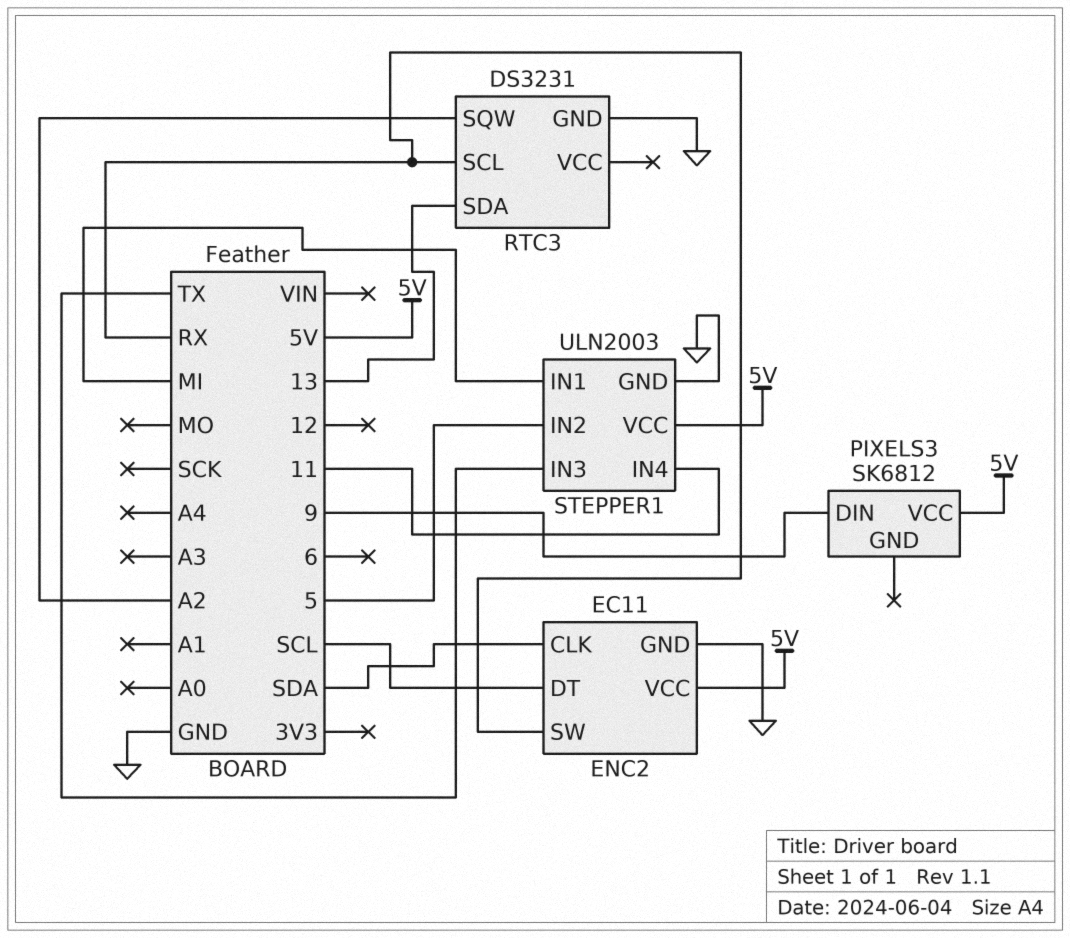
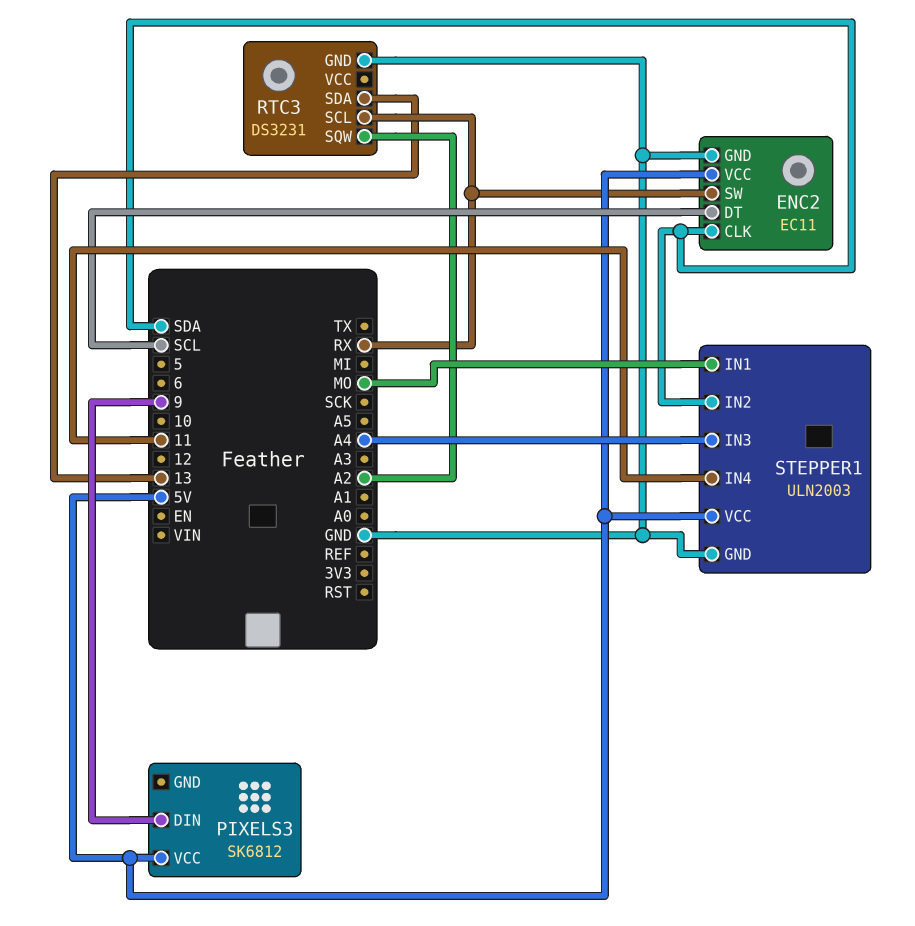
STEPPER1 pin IN1: MI -> MO
STEPPER1 pin IN2: 5 -> SDA
STEPPER1 pin IN3: TX -> A4

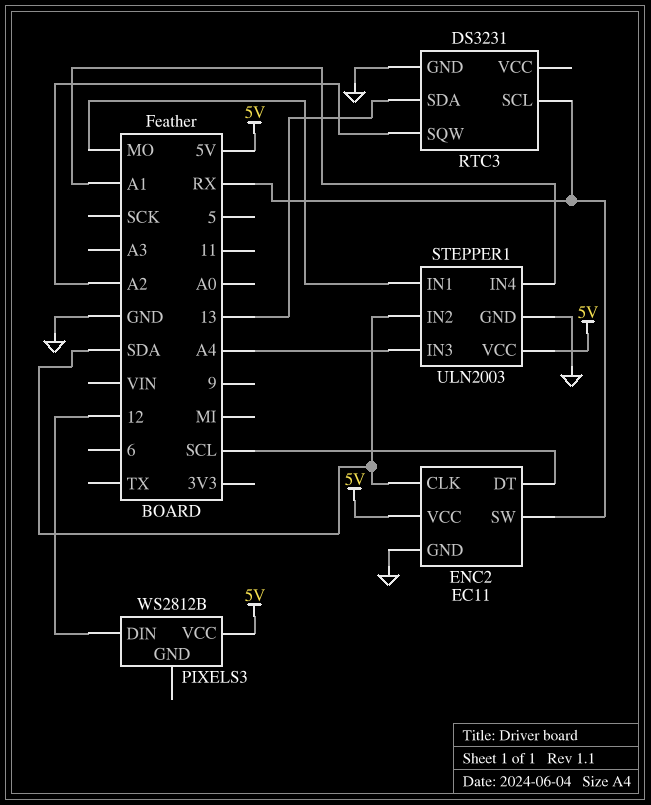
PIXELS3: SK6812 -> WS2812B
PIXELS3 pin DIN: 9 -> 12
STEPPER1 pin IN4: 11 -> A1

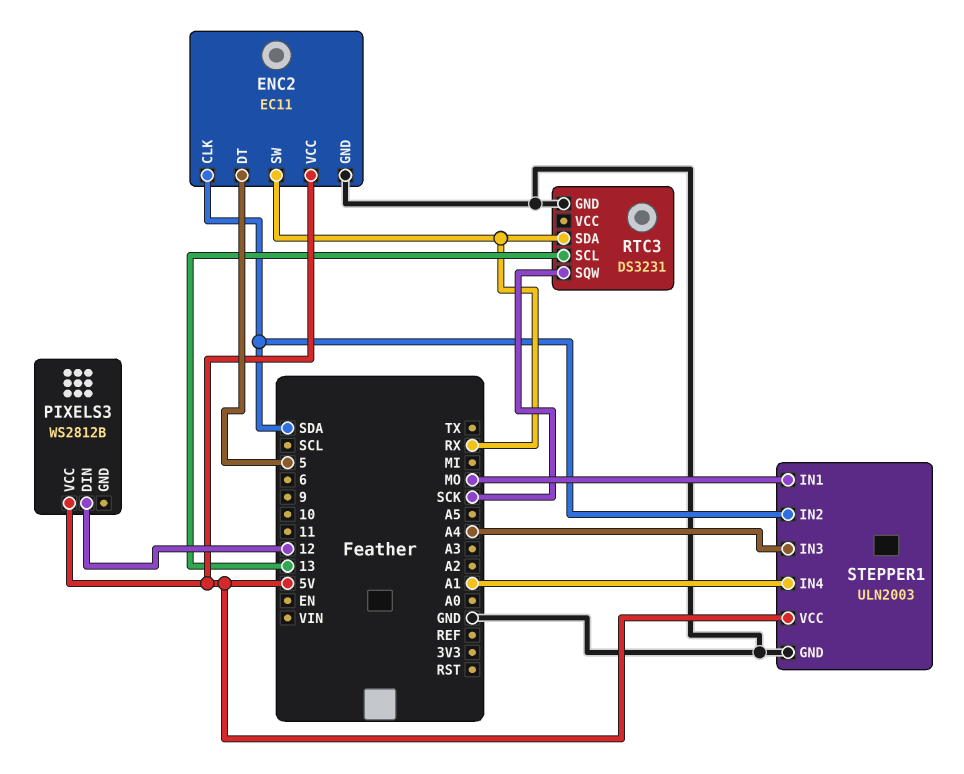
ENC2 pin DT: SCL -> 5
RTC3 pin SCL: RX -> 13
RTC3 pin SDA: 13 -> RX
RTC3 pin SQW: A2 -> SCK

